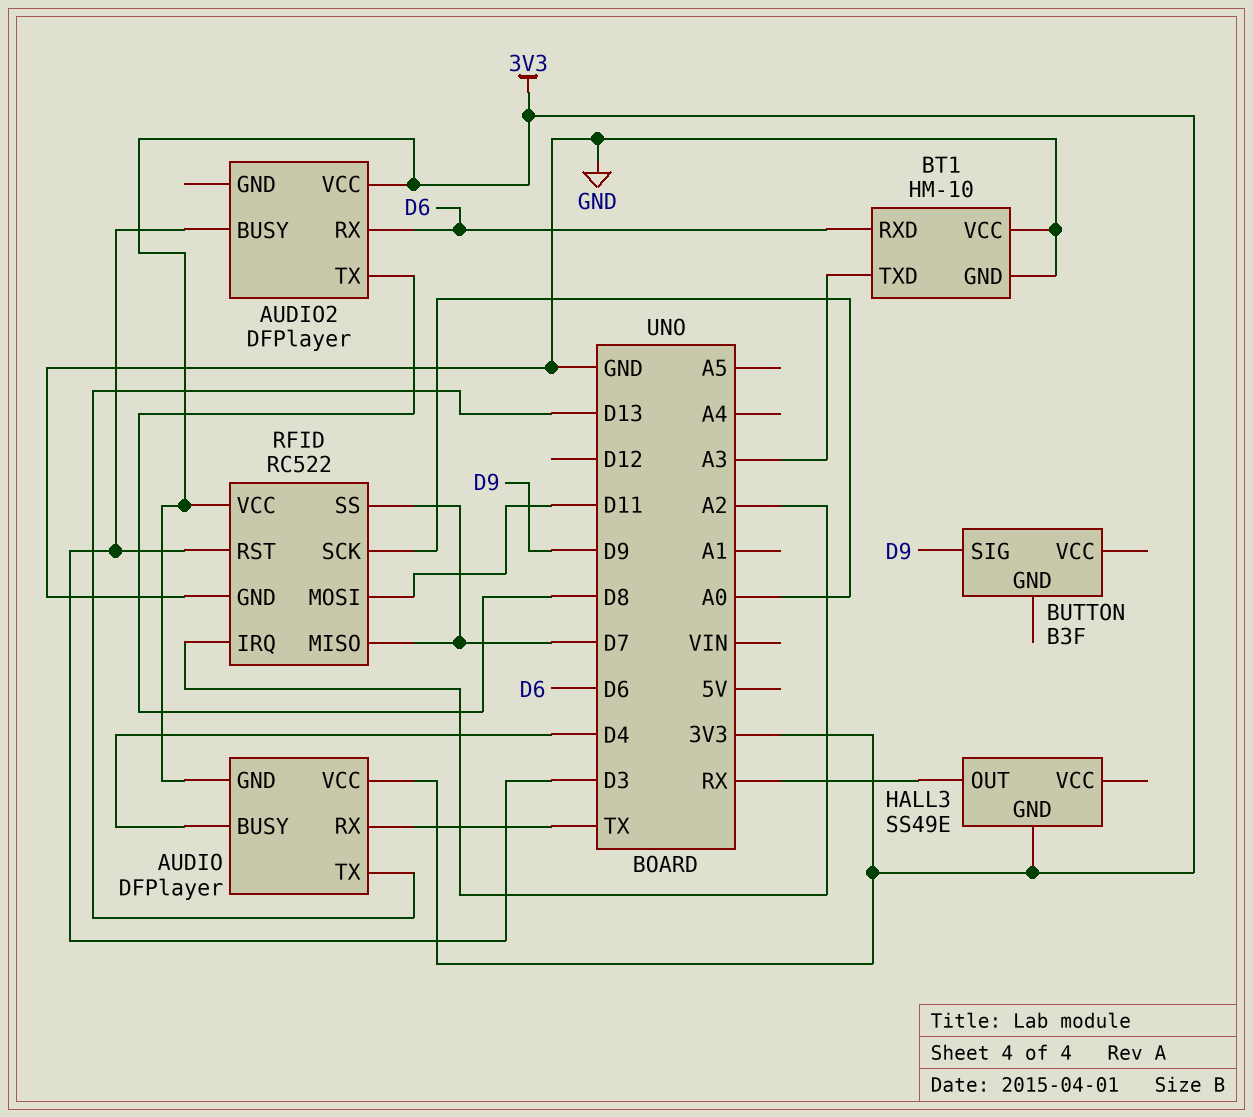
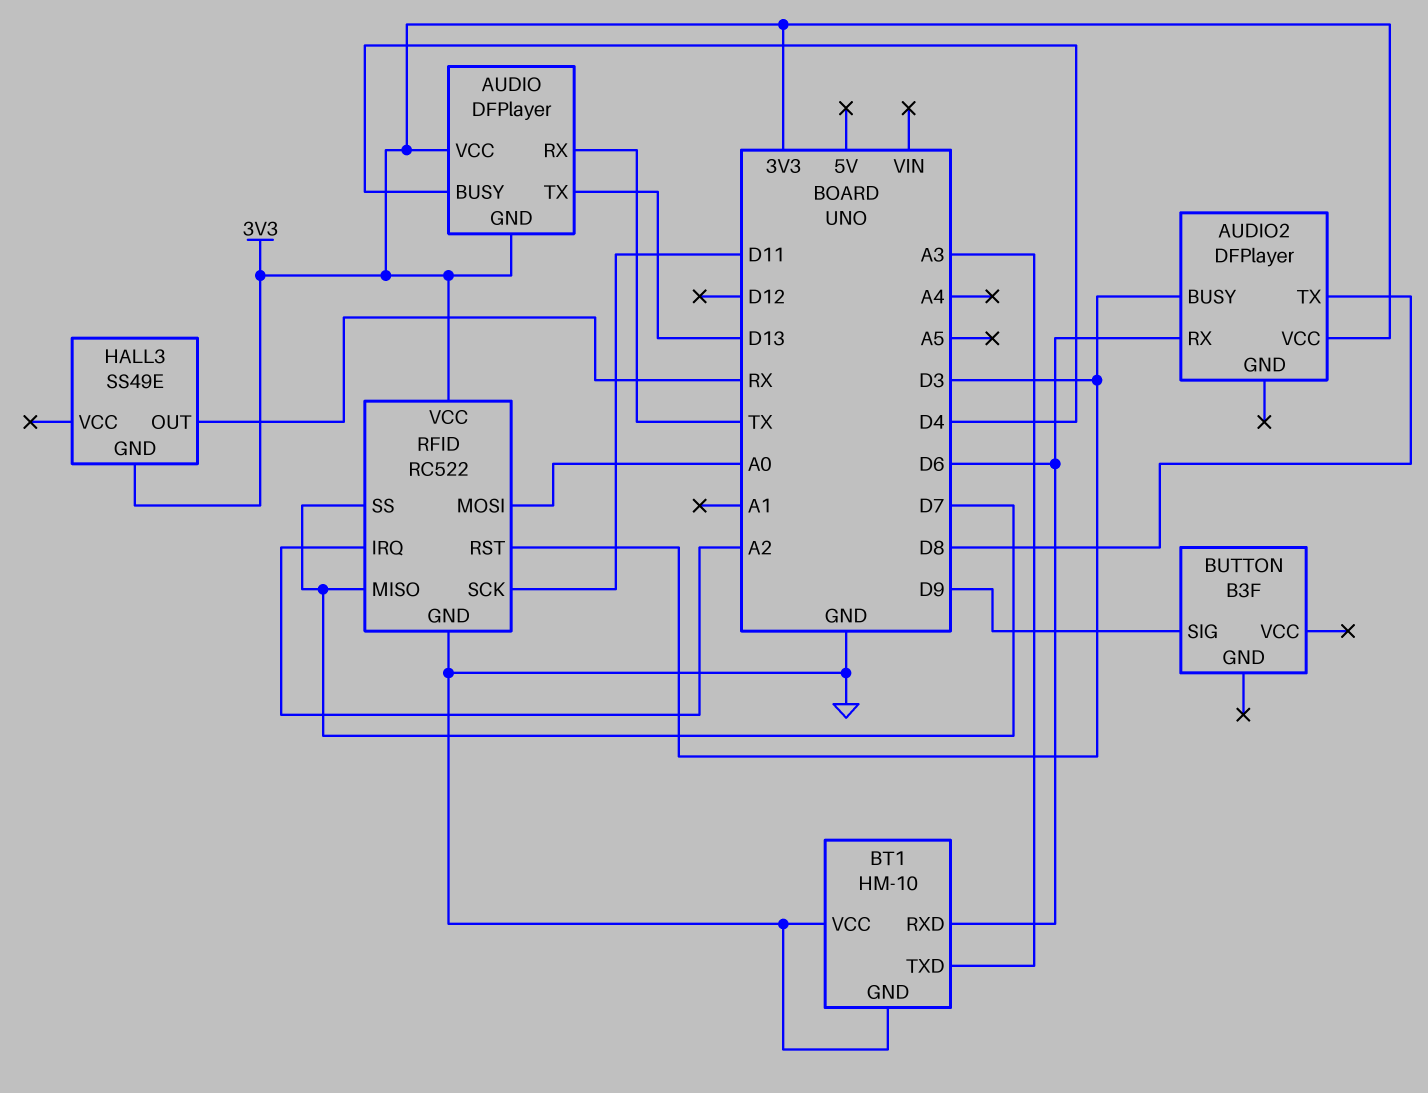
RFID pin MOSI: D11 -> A0
RFID pin SCK: A0 -> D11

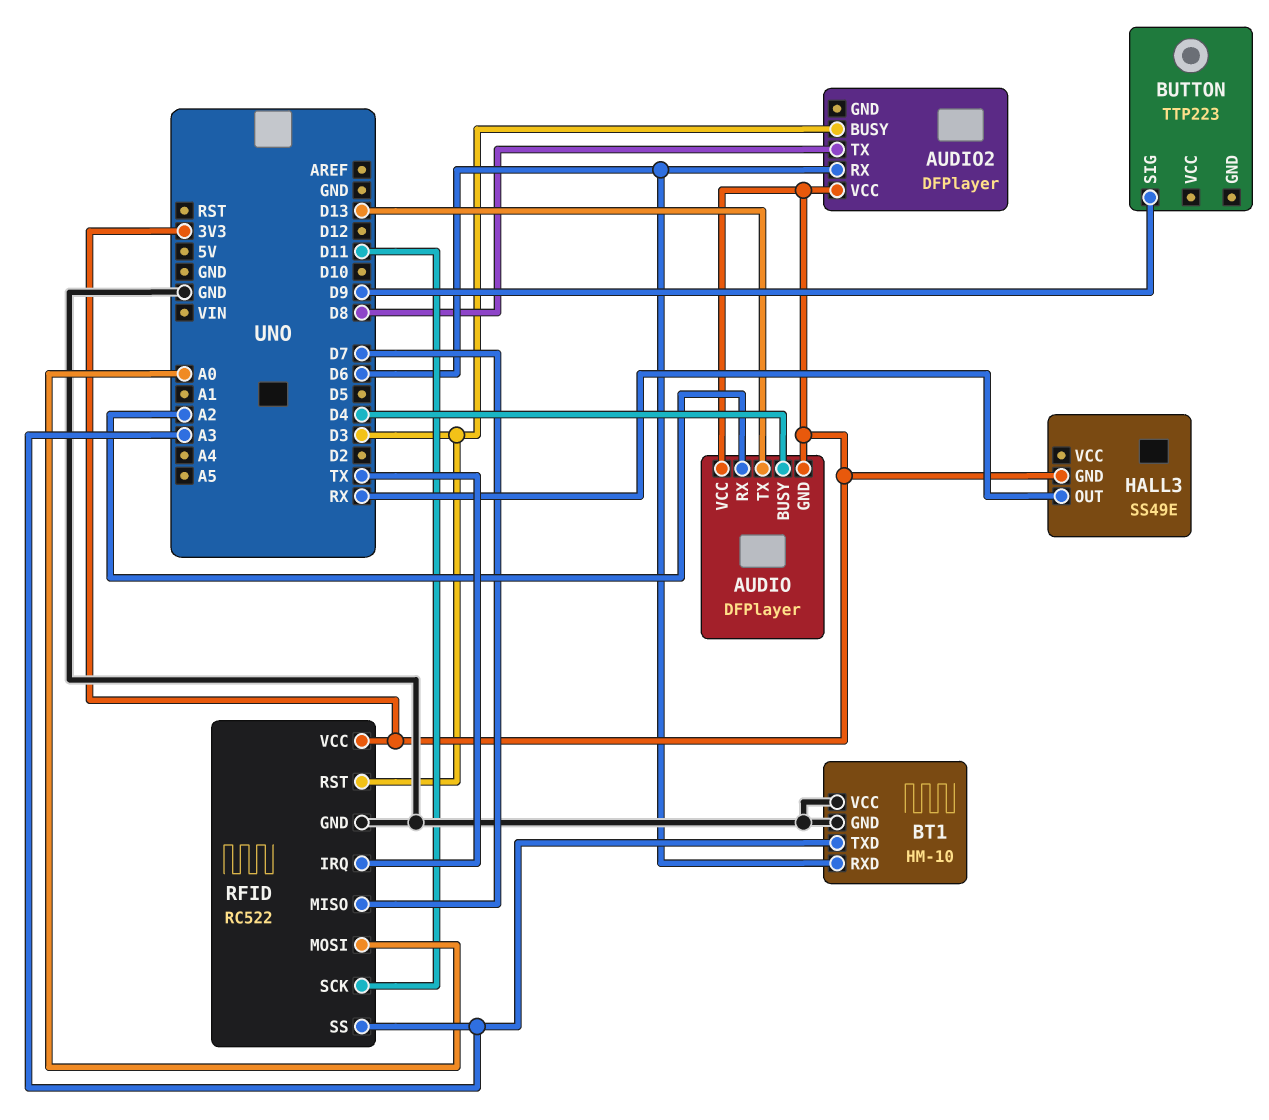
AUDIO pin RX: TX -> A2
BUTTON: B3F -> TTP223
RFID pin IRQ: A2 -> TX
RFID pin SS: D7 -> A3

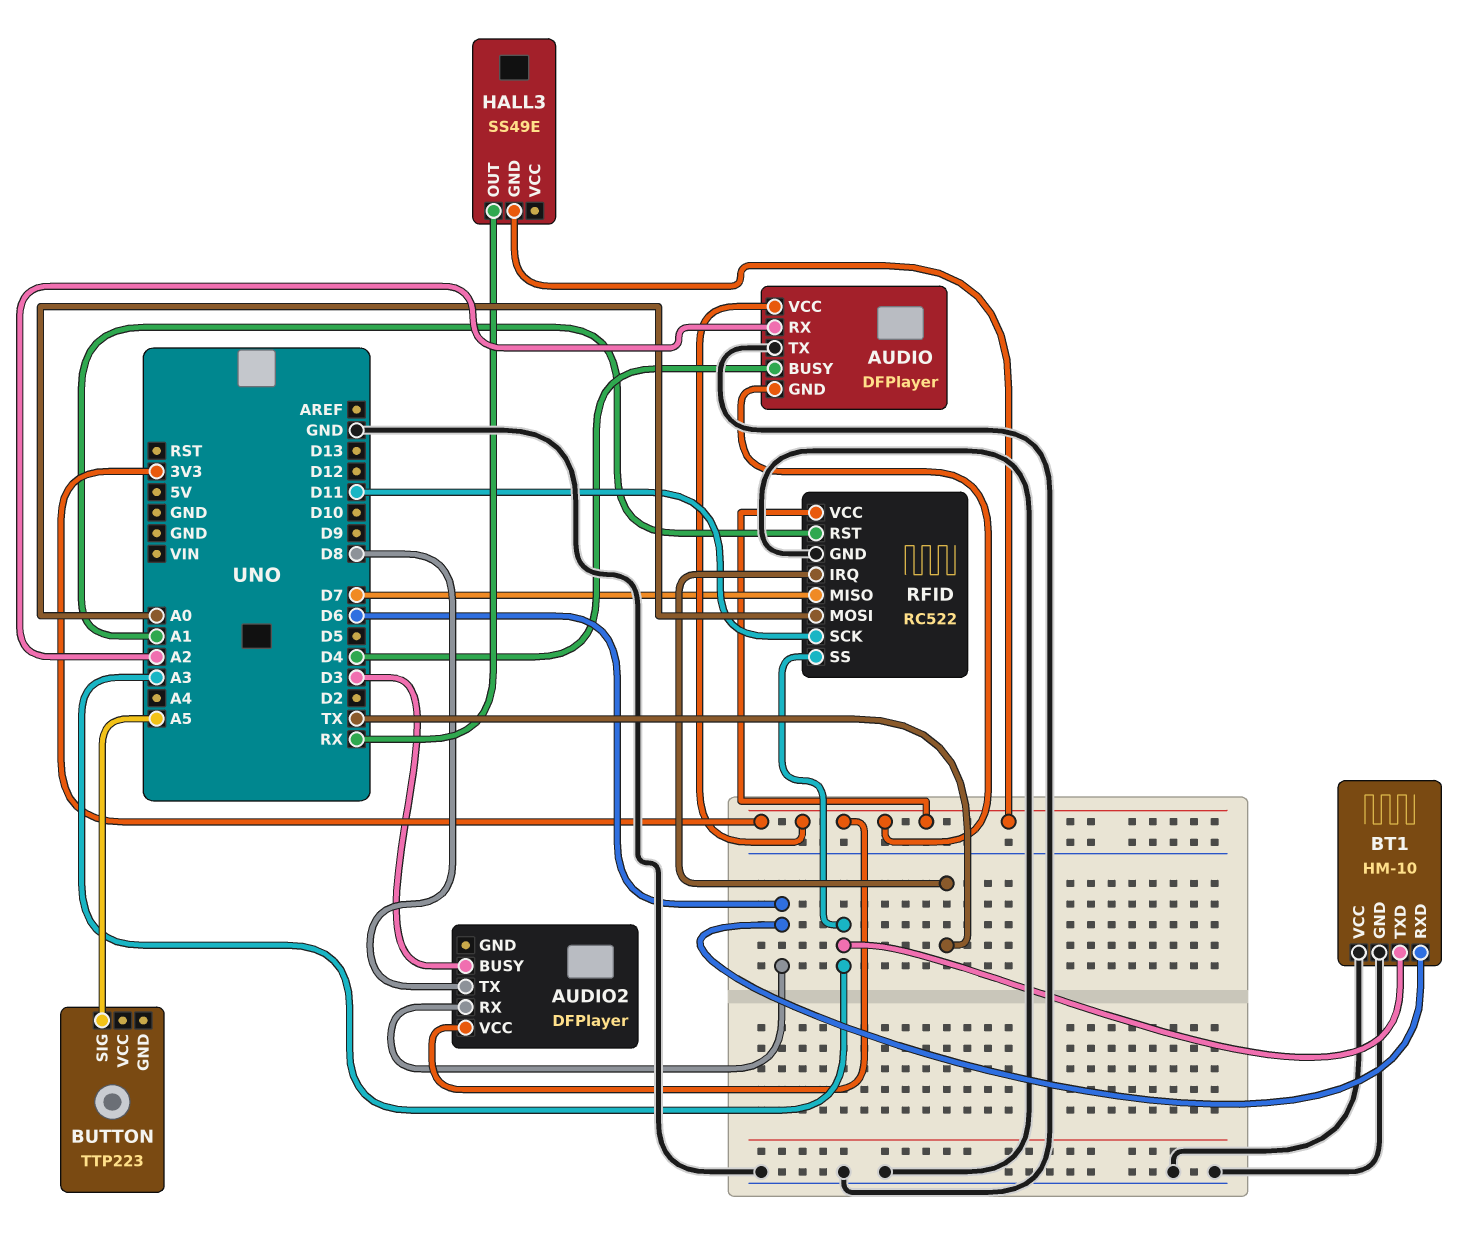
AUDIO pin TX: D13 -> GND
BUTTON pin SIG: D9 -> A5
RFID pin RST: D3 -> A1

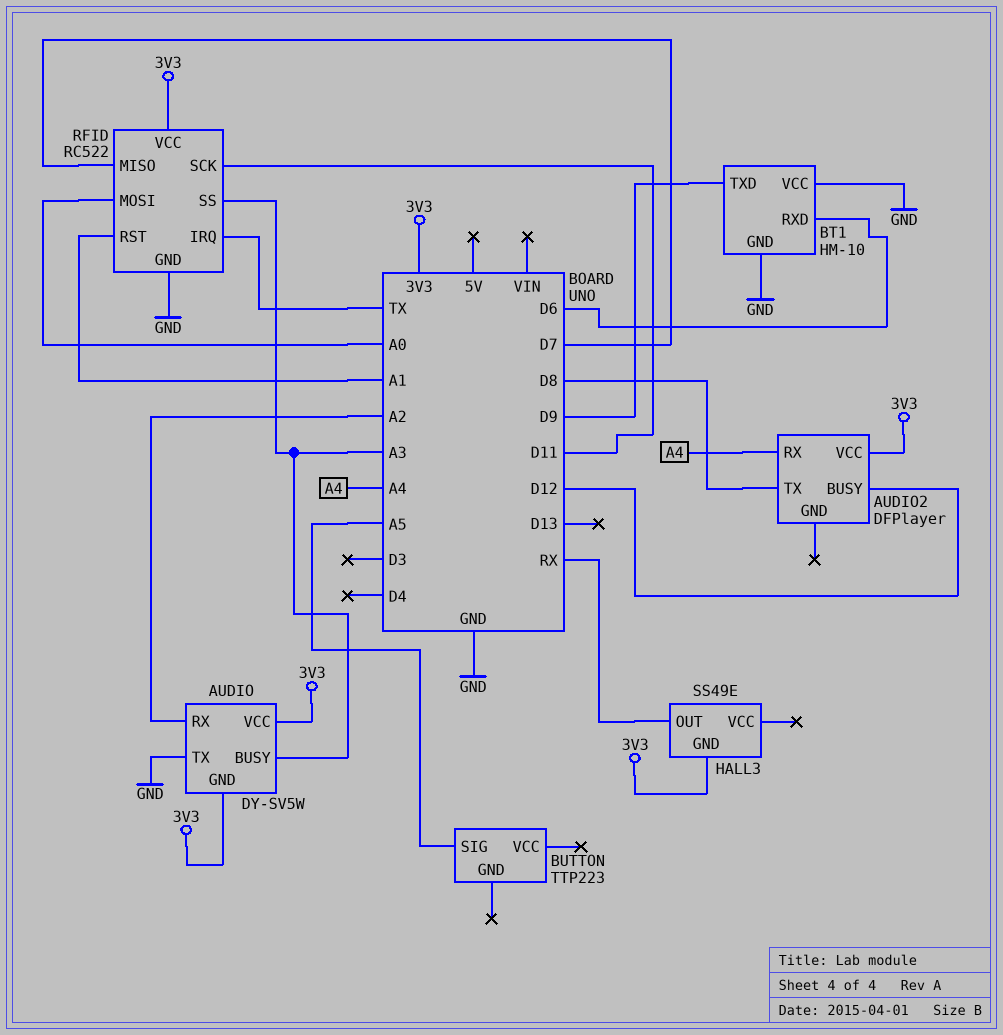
AUDIO: DFPlayer -> DY-SV5W
AUDIO pin BUSY: D4 -> A3
AUDIO2 pin BUSY: D3 -> D12
AUDIO2 pin RX: D6 -> A4
BT1 pin TXD: A3 -> D9

